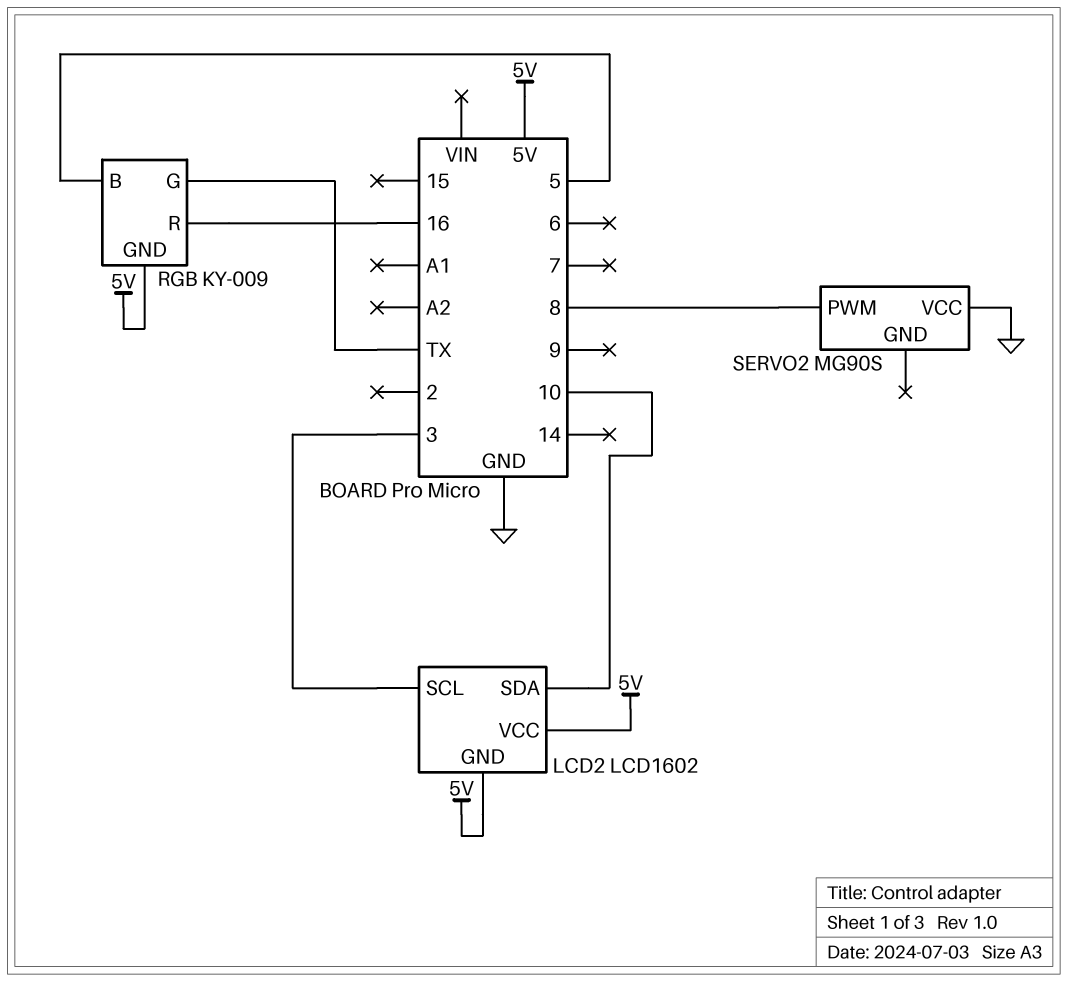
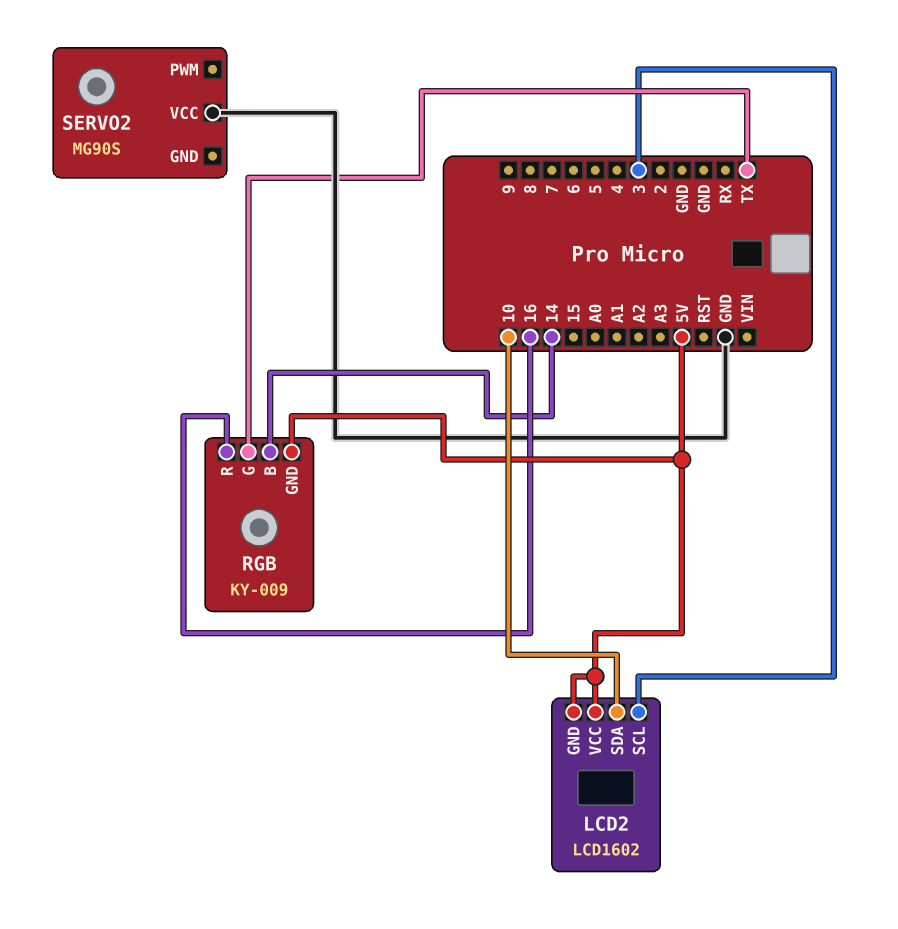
RGB pin B: 5 -> 14
SERVO2 pin PWM: 8 -> none

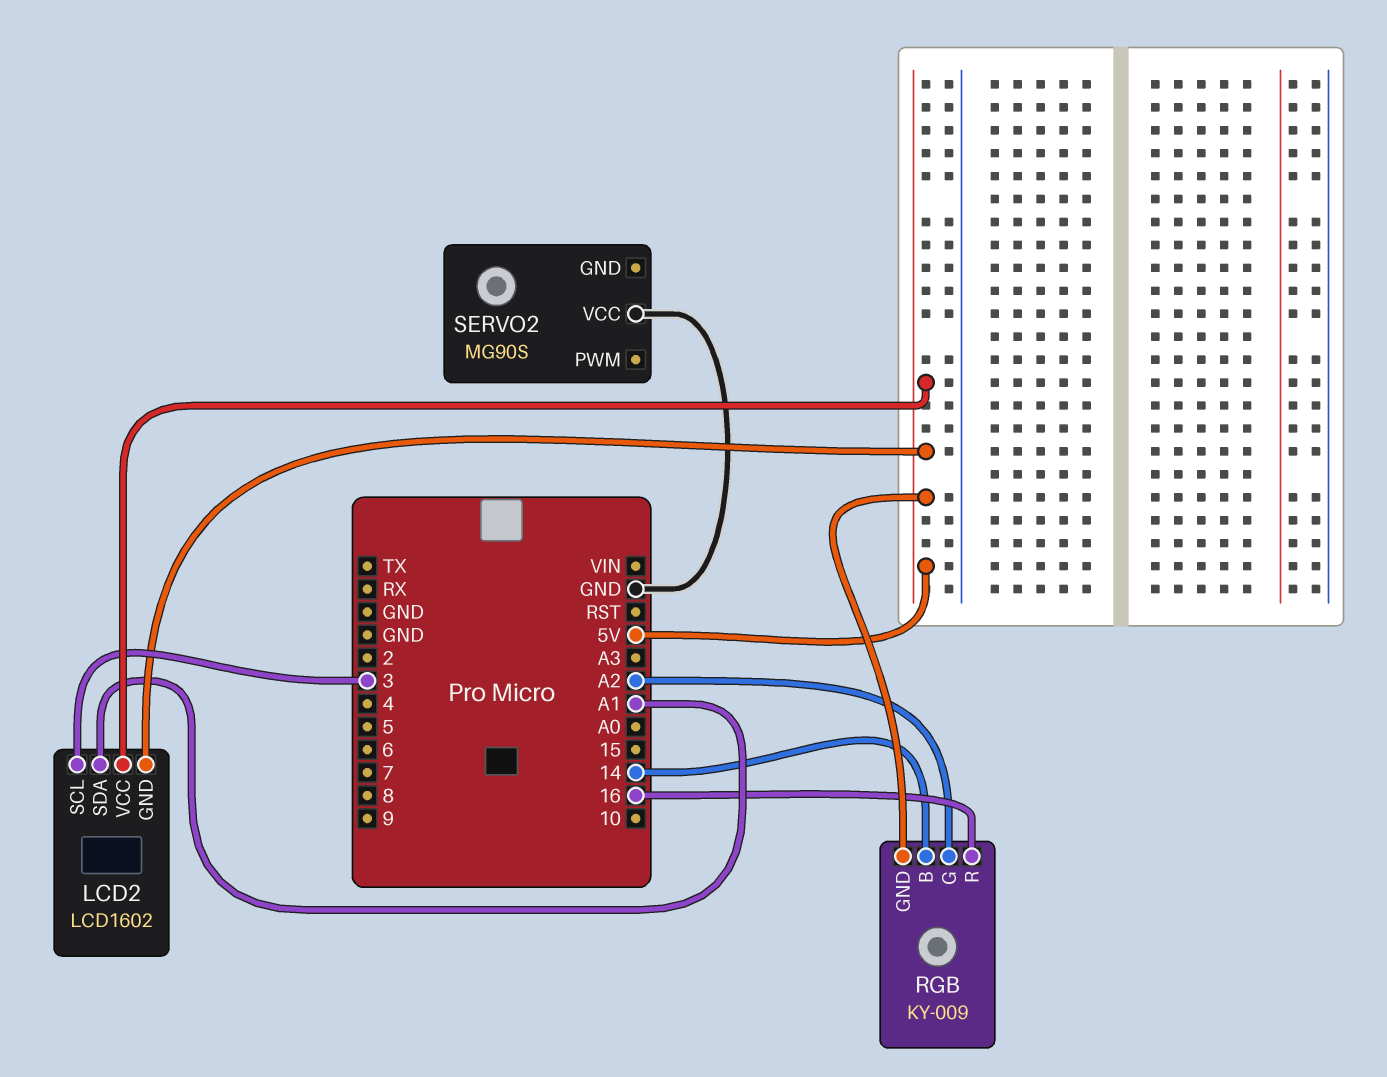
LCD2 pin SDA: 10 -> A1
RGB pin G: TX -> A2

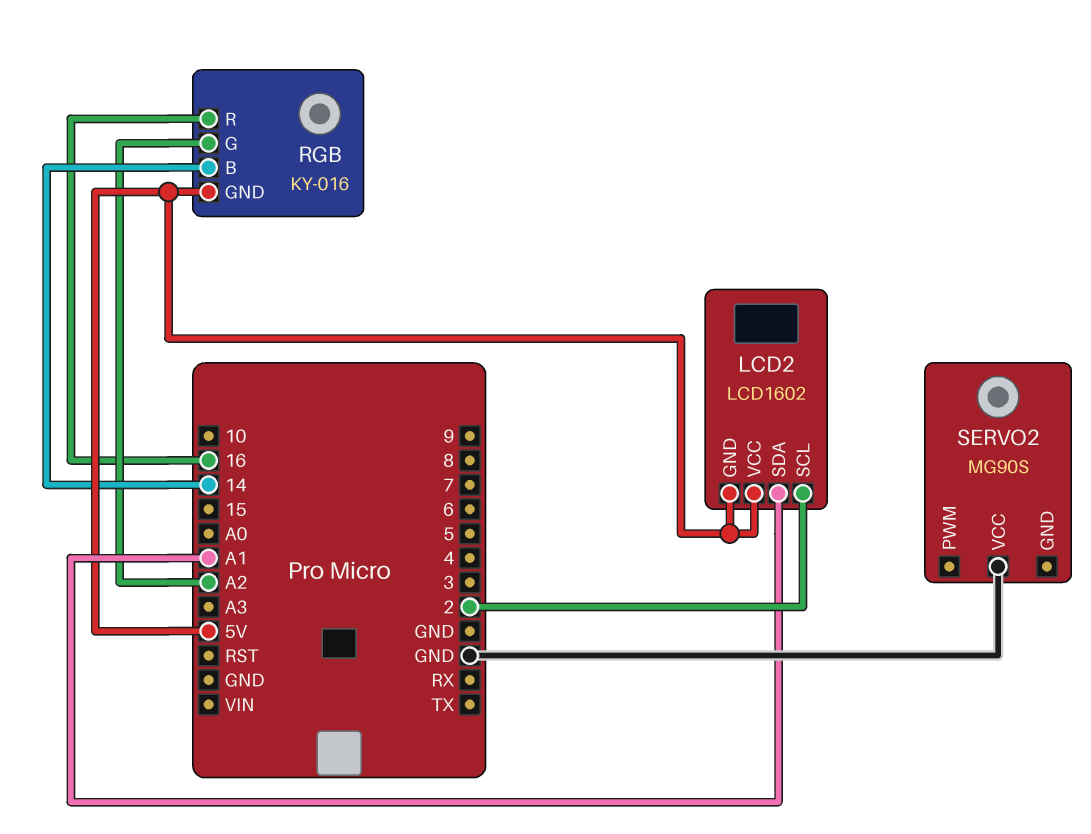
LCD2 pin SCL: 3 -> 2
RGB: KY-009 -> KY-016

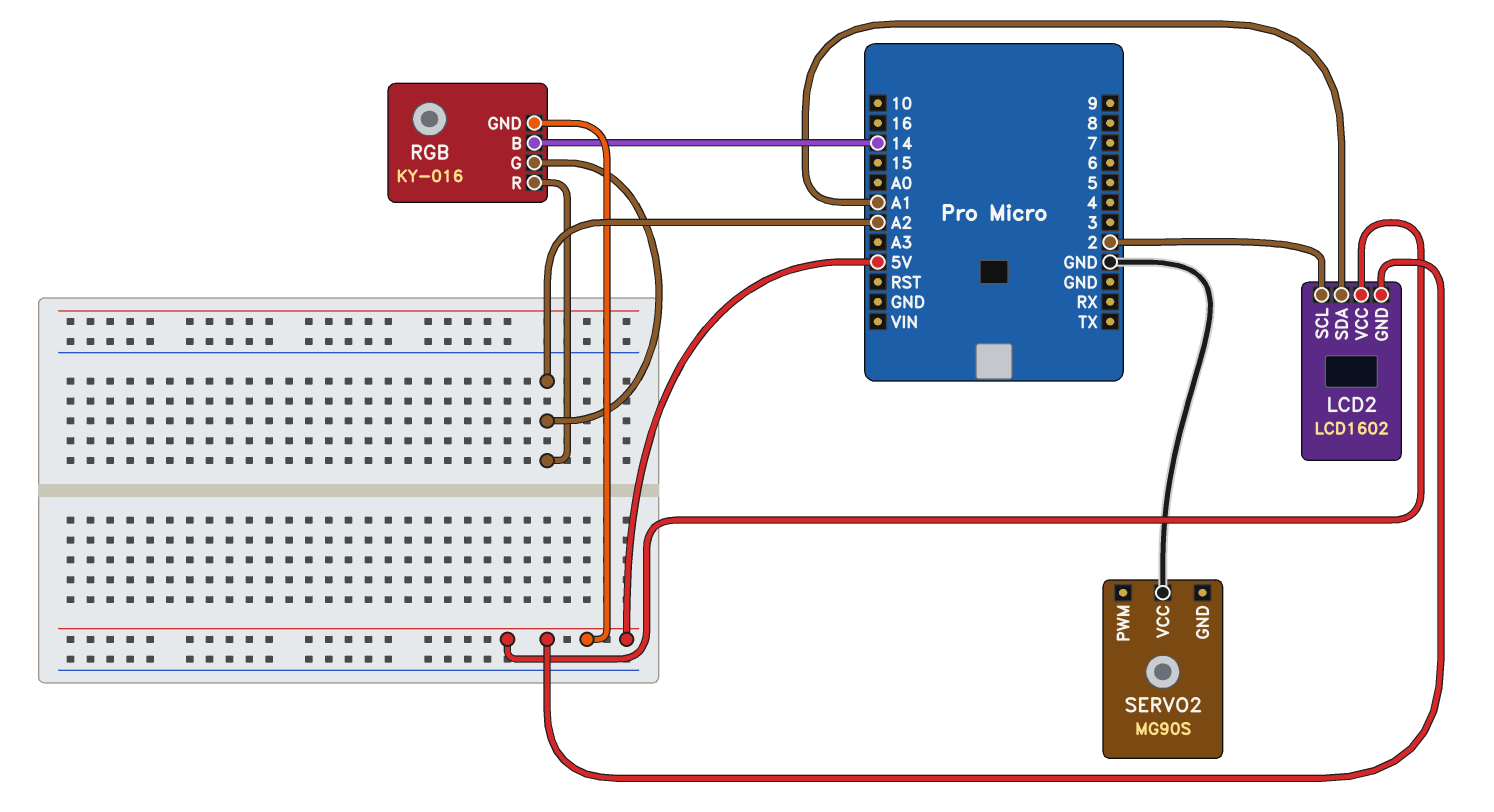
RGB pin R: 16 -> A2

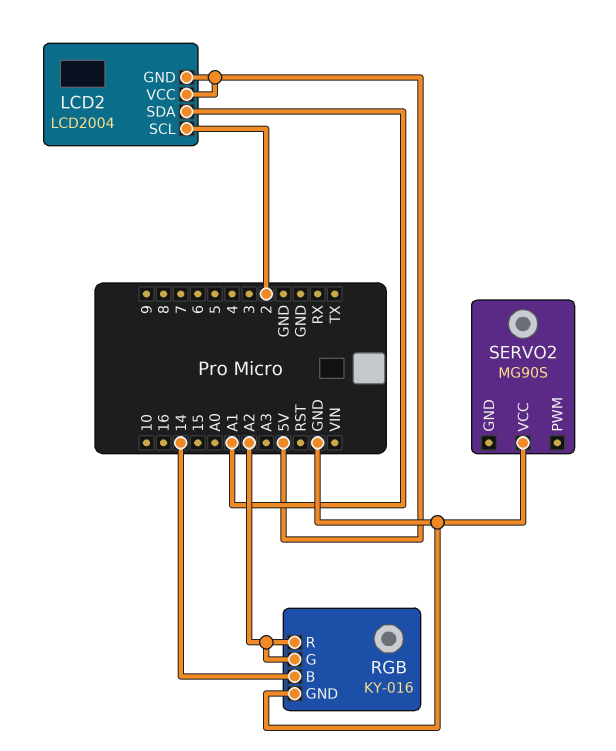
LCD2: LCD1602 -> LCD2004
RGB pin GND: 5V -> GND

